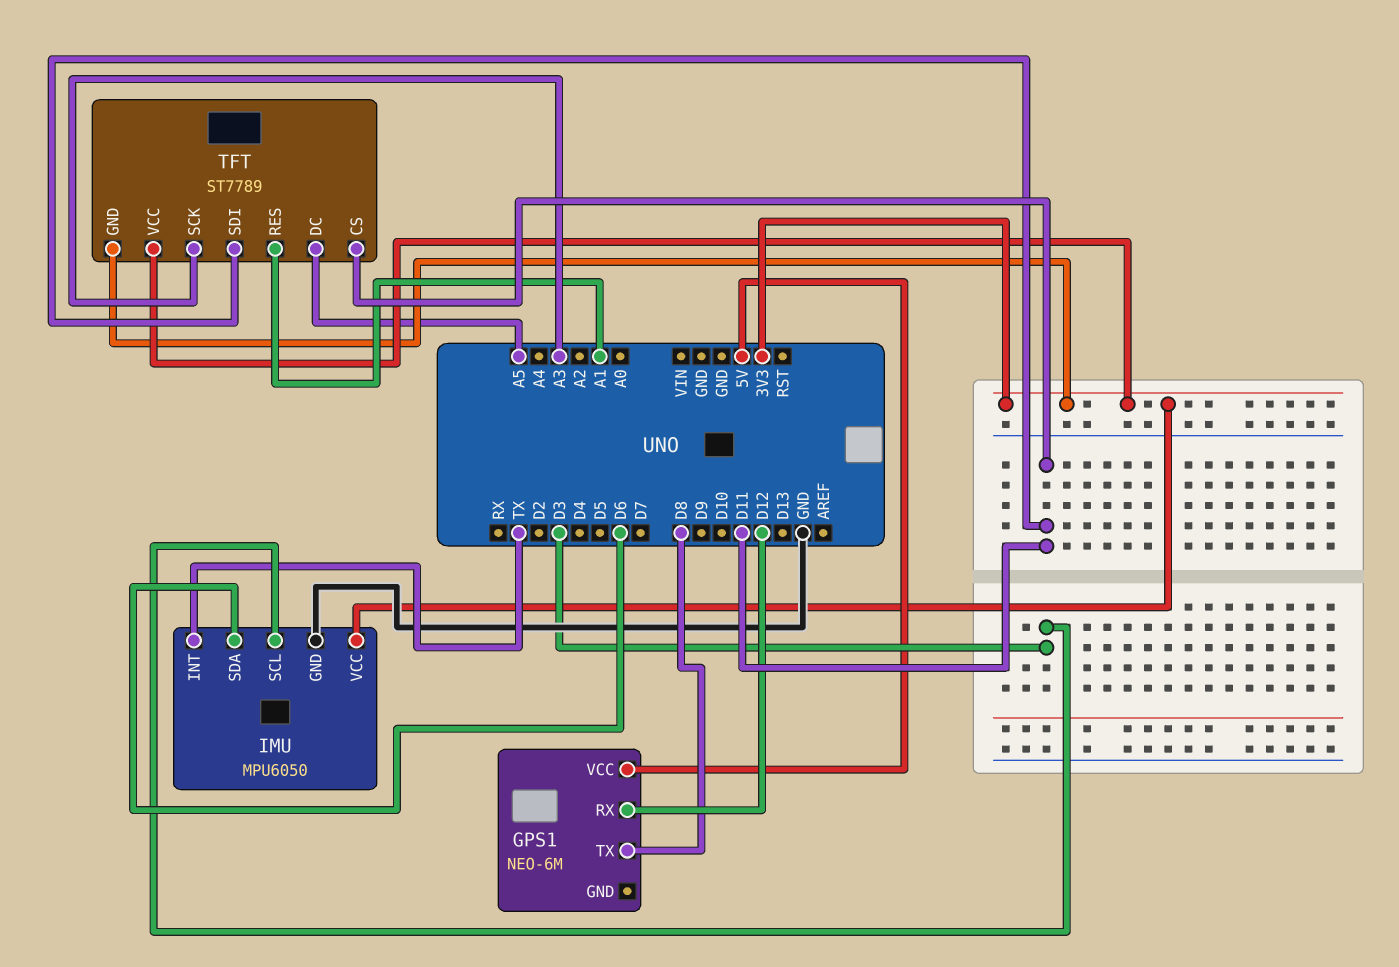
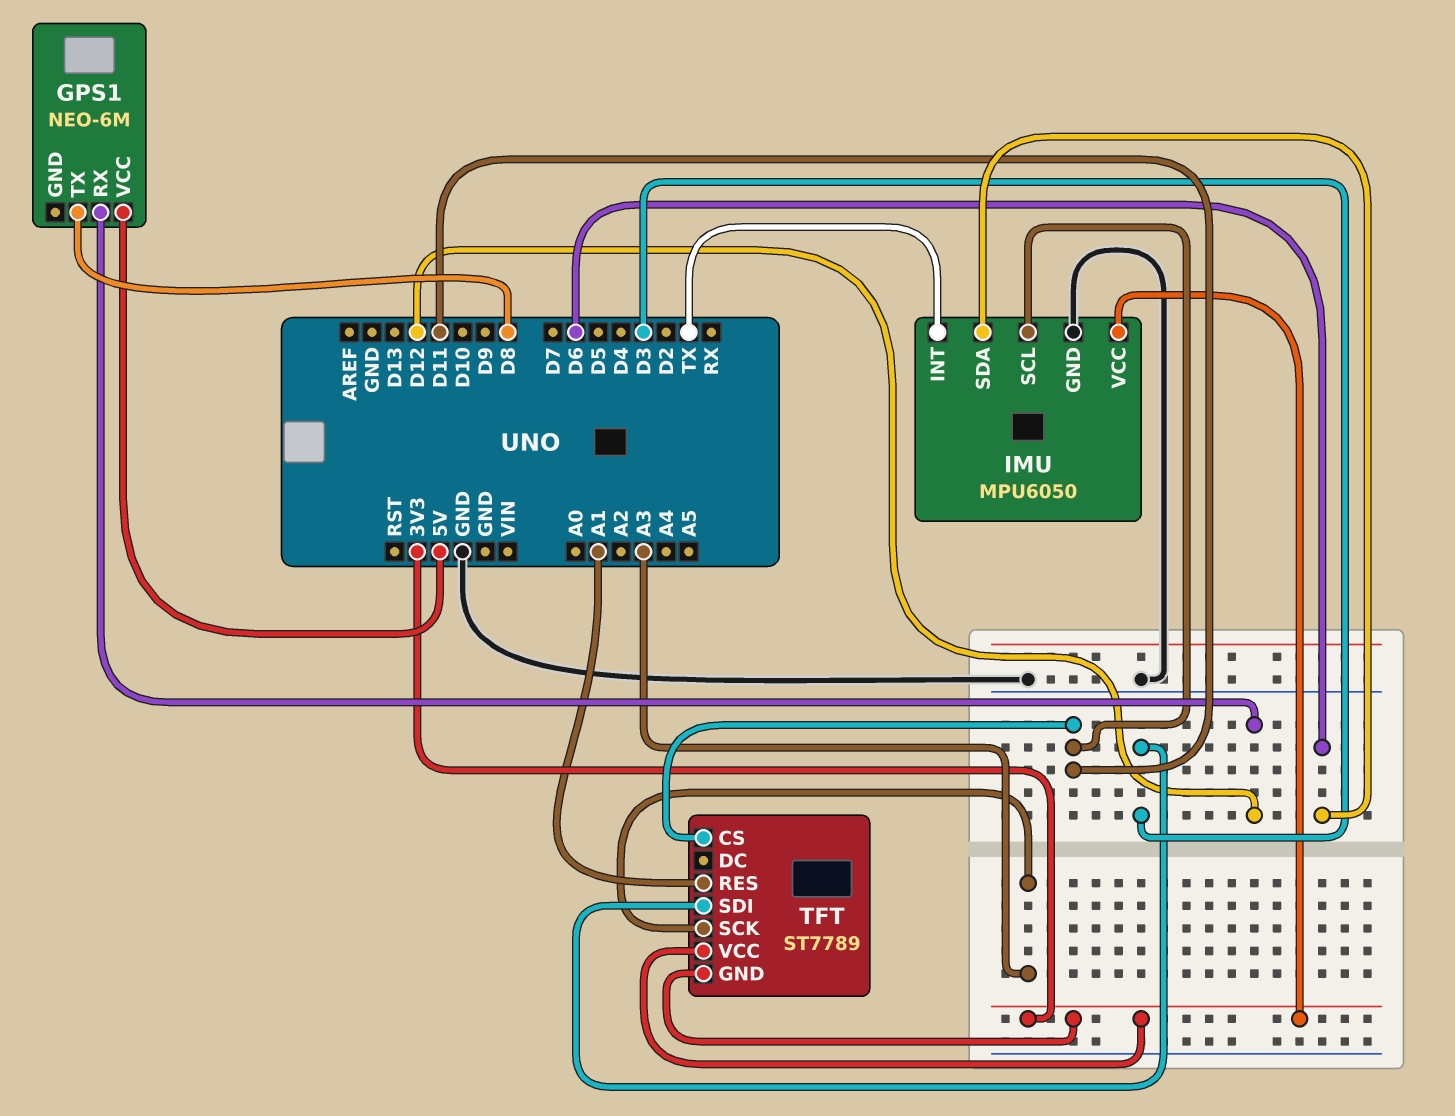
IMU pin SCL: D3 -> D11
TFT pin DC: A5 -> none
TFT pin SDI: D11 -> D3

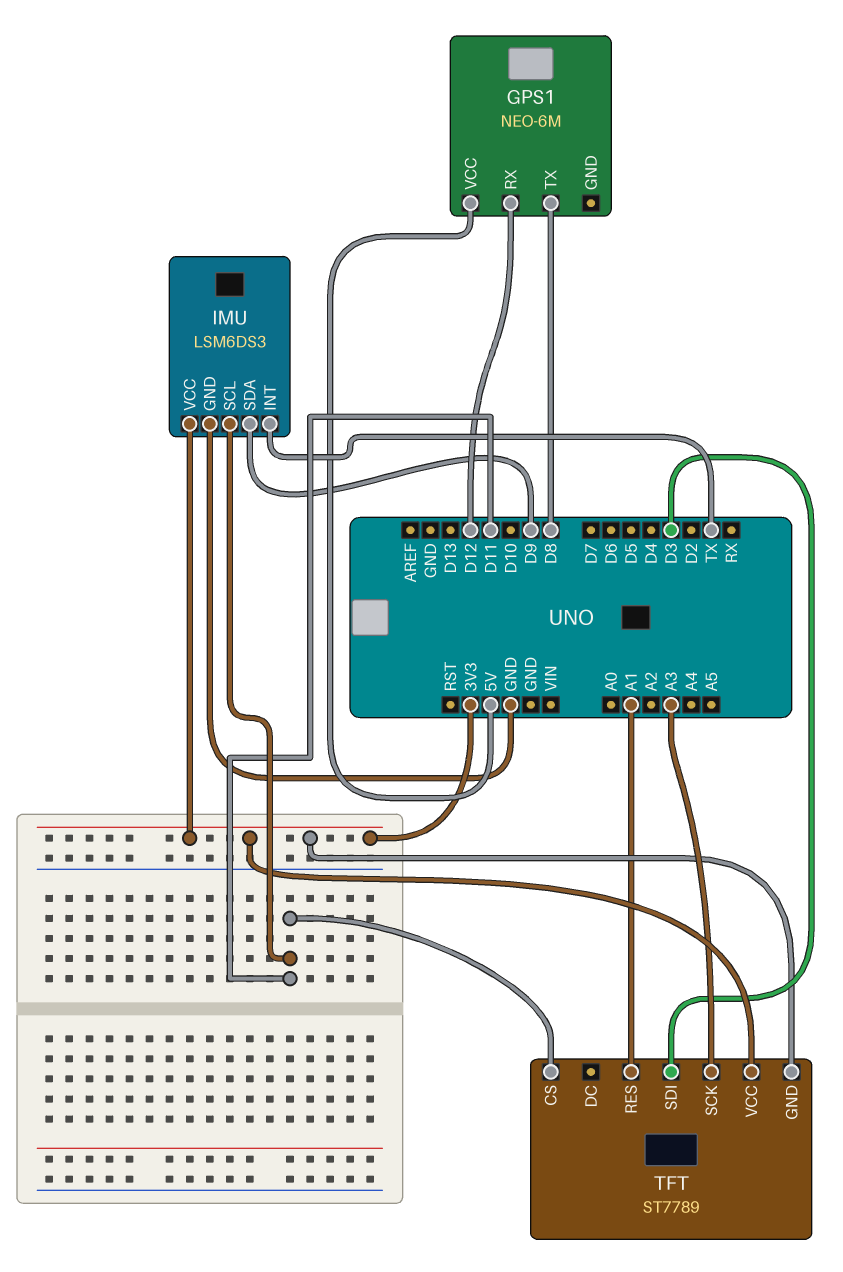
IMU: MPU6050 -> LSM6DS3
IMU pin SDA: D6 -> D9

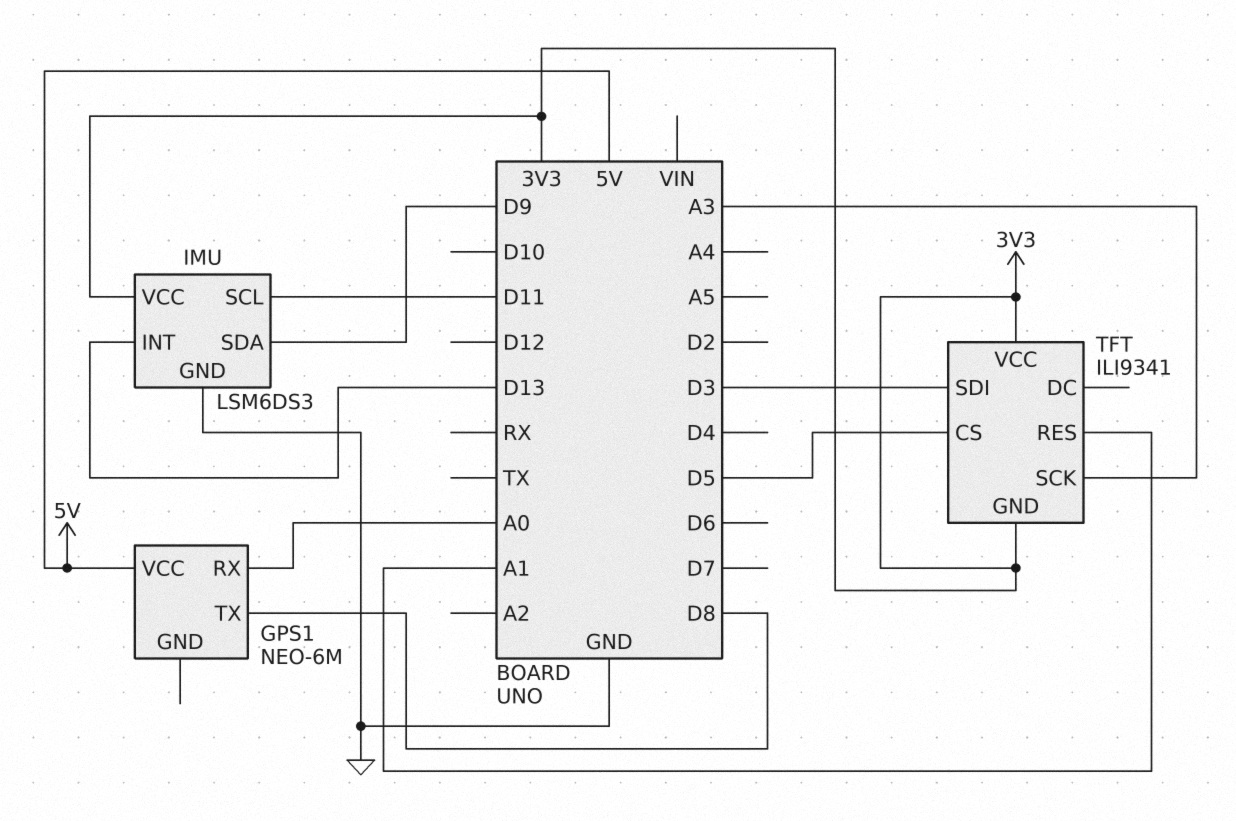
GPS1 pin RX: D12 -> A0
IMU pin INT: TX -> D13
TFT: ST7789 -> ILI9341
TFT pin CS: D11 -> D5

